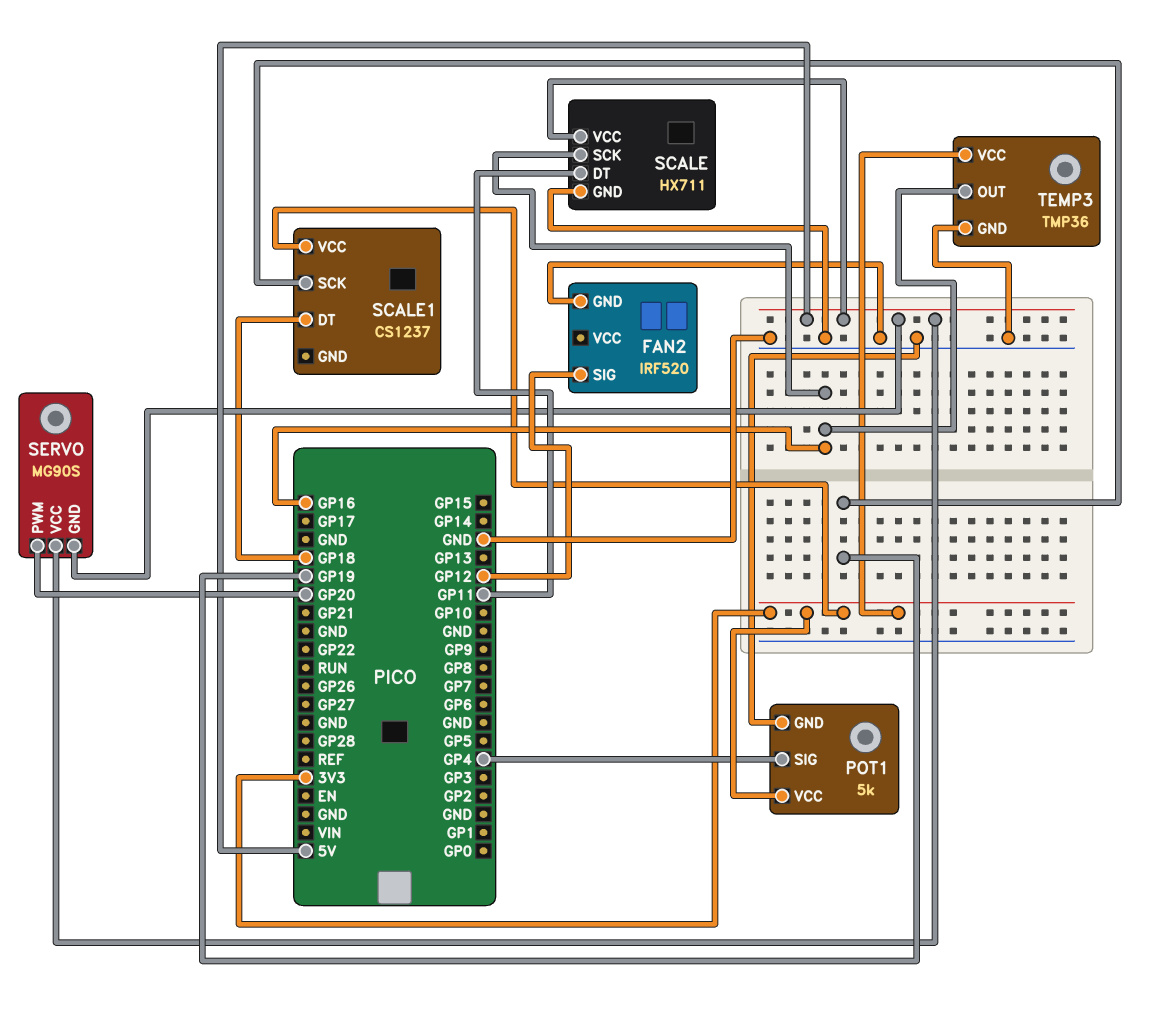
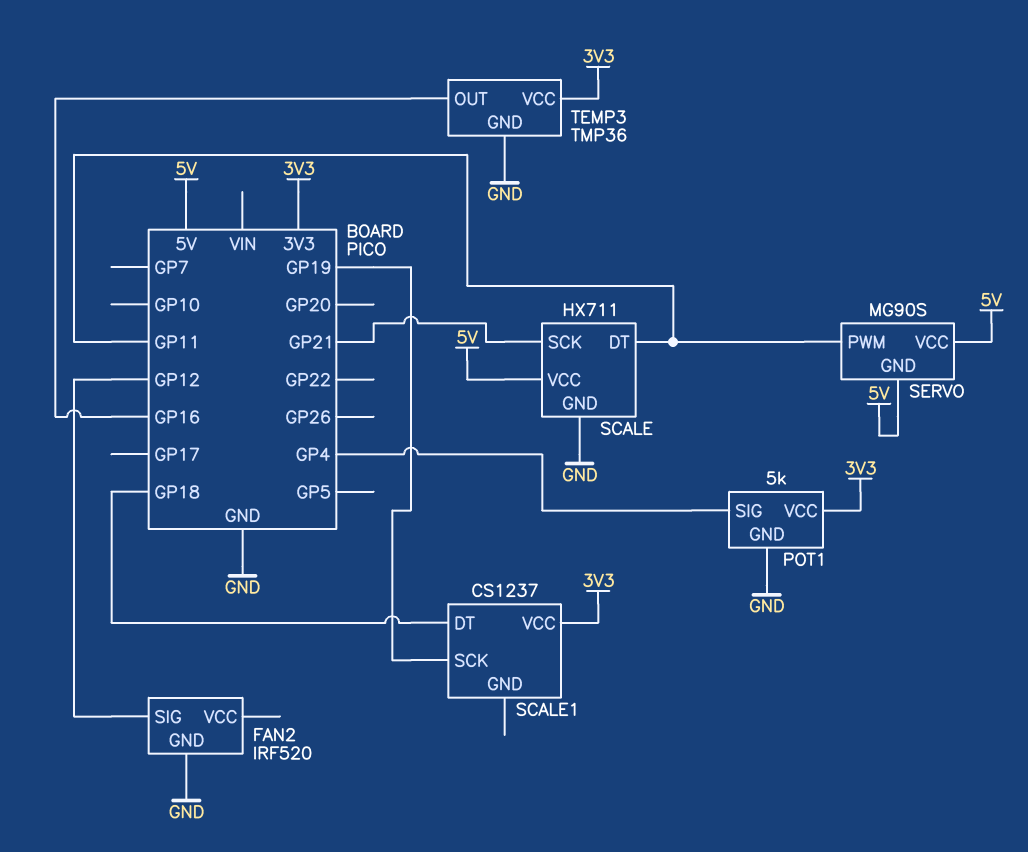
SCALE pin SCK: GP16 -> GP21
SERVO pin PWM: GP20 -> GP11

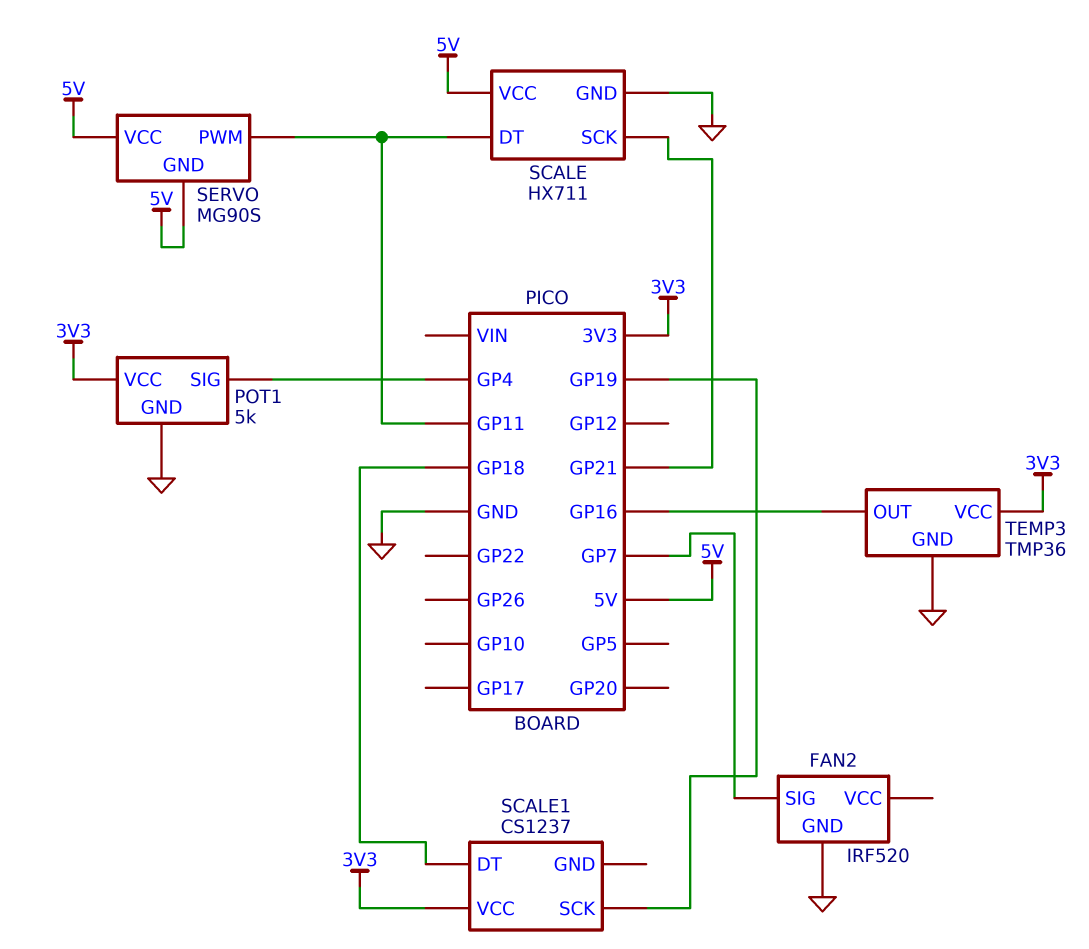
FAN2 pin SIG: GP12 -> GP7

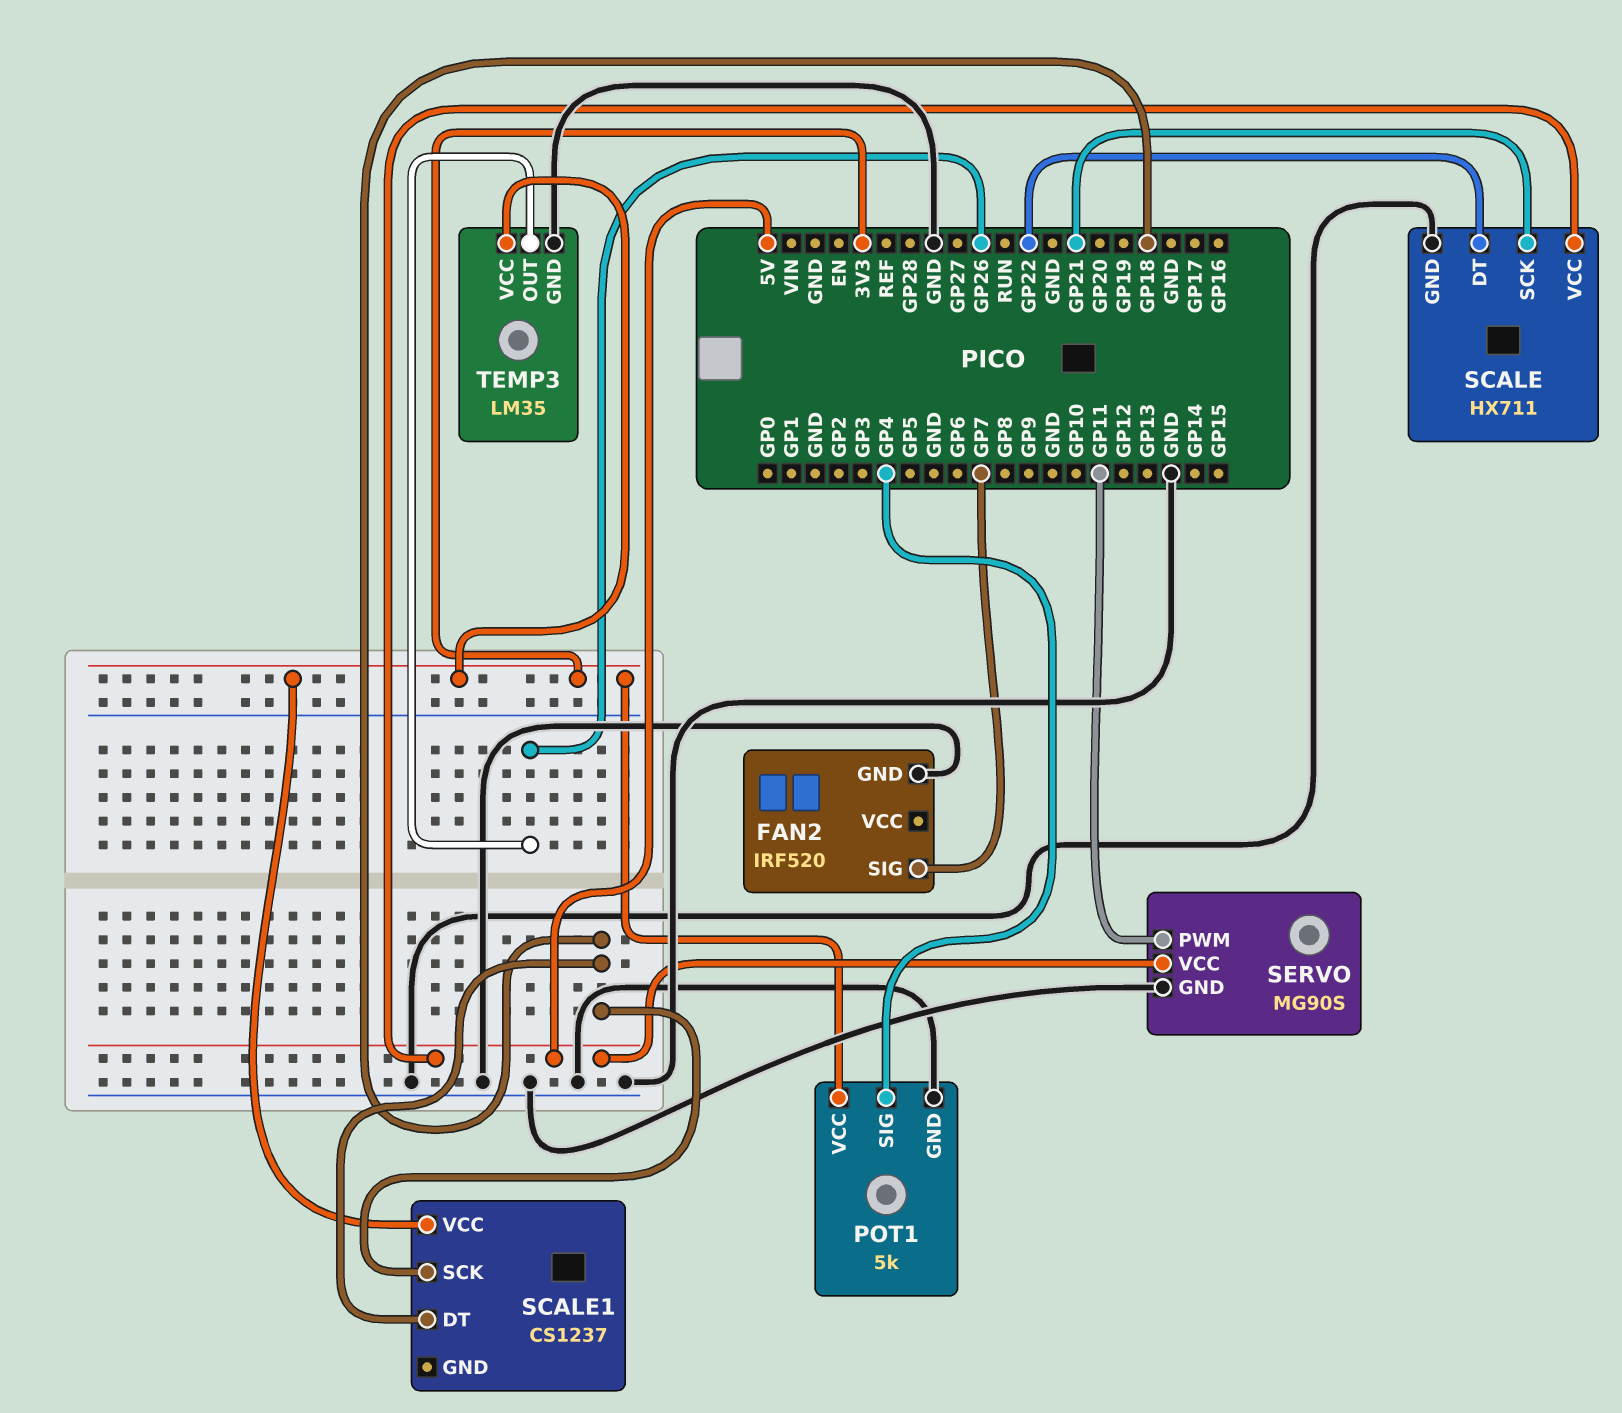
SCALE pin DT: GP11 -> GP22
SCALE1 pin SCK: GP19 -> GP18
SERVO pin GND: 5V -> GND
TEMP3: TMP36 -> LM35
TEMP3 pin OUT: GP16 -> GP26

